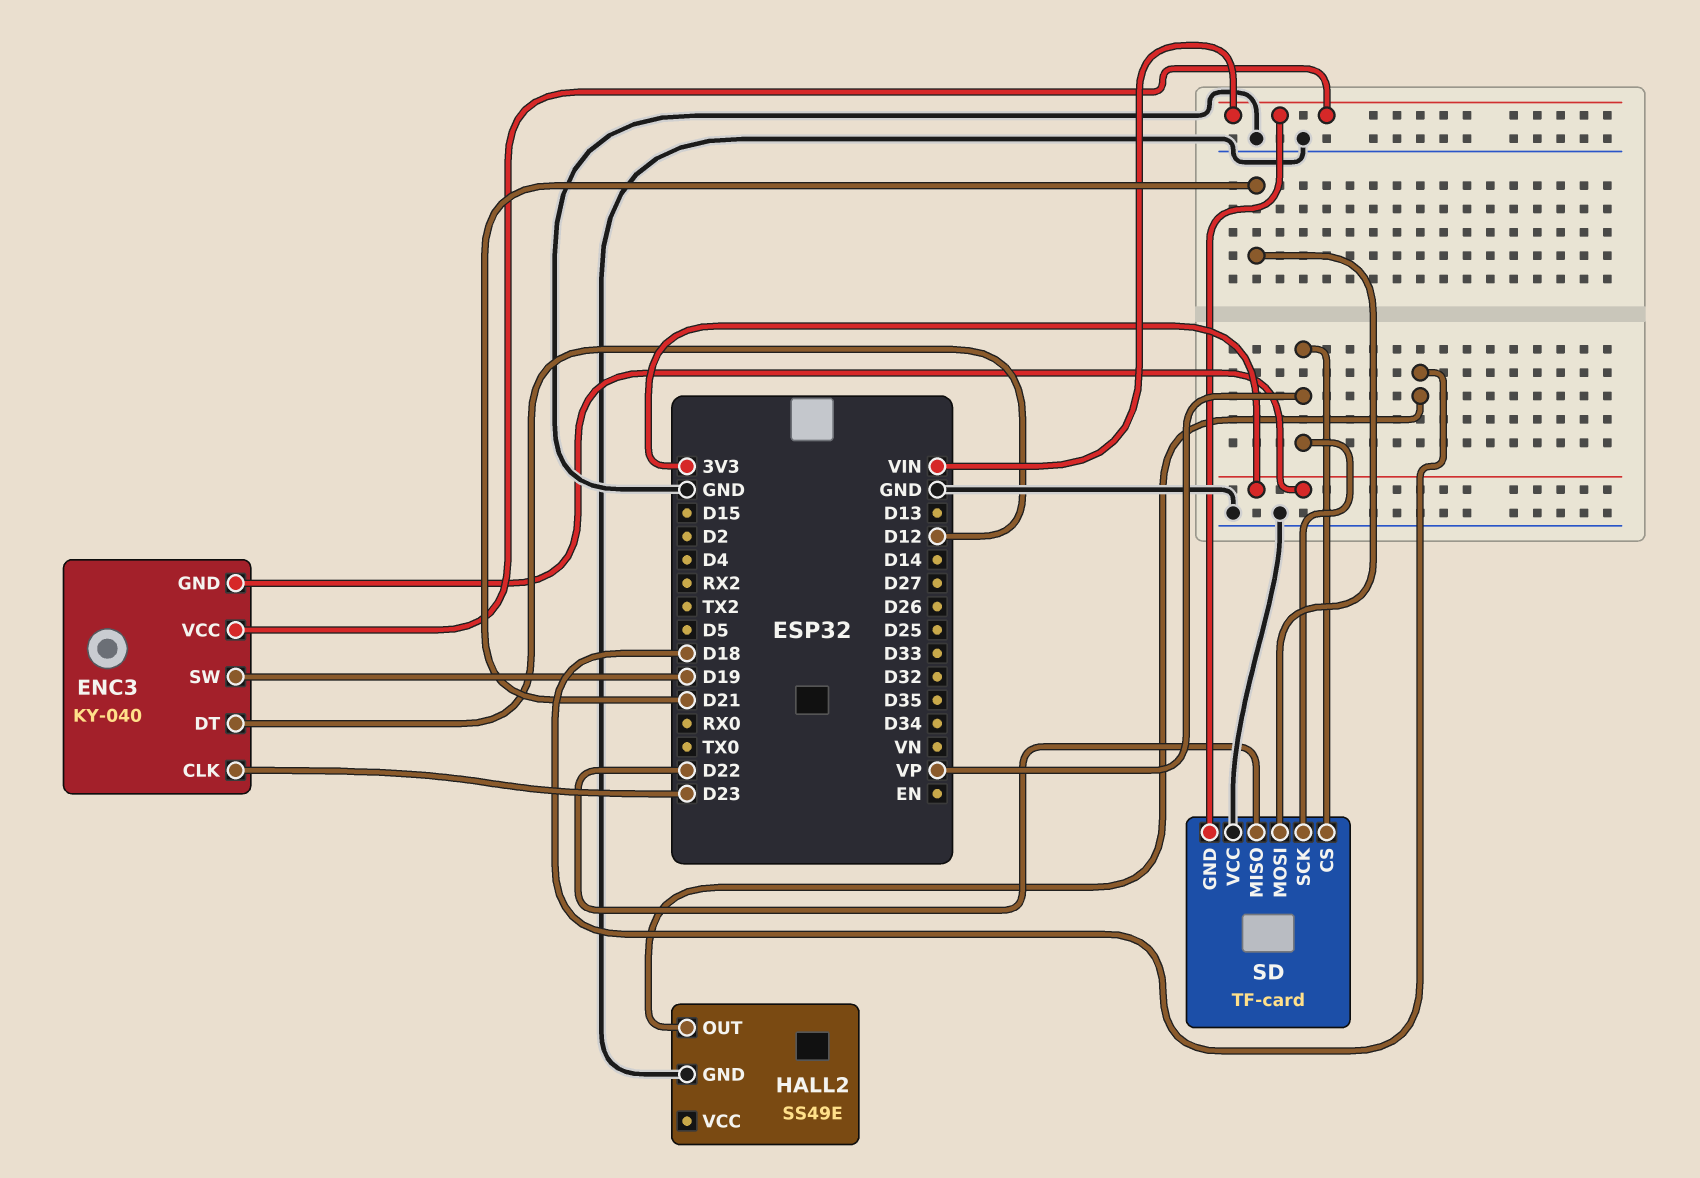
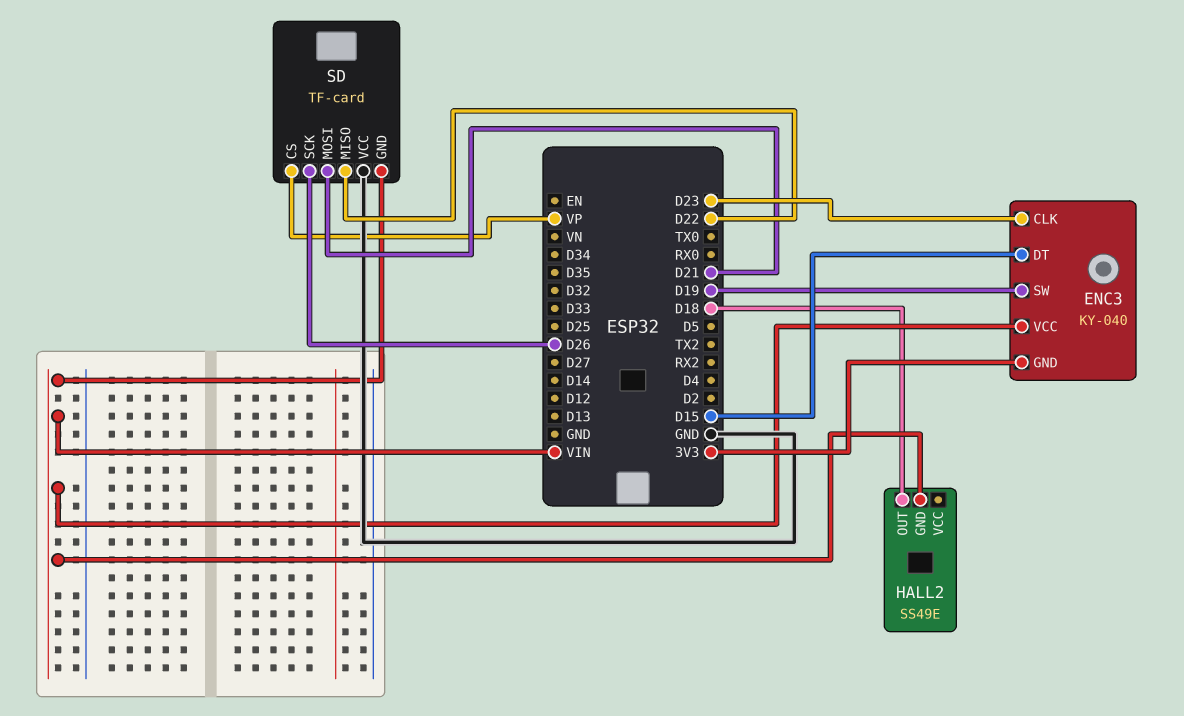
ENC3 pin DT: D12 -> D15
HALL2 pin GND: GND -> VIN
SD pin SCK: VP -> D26

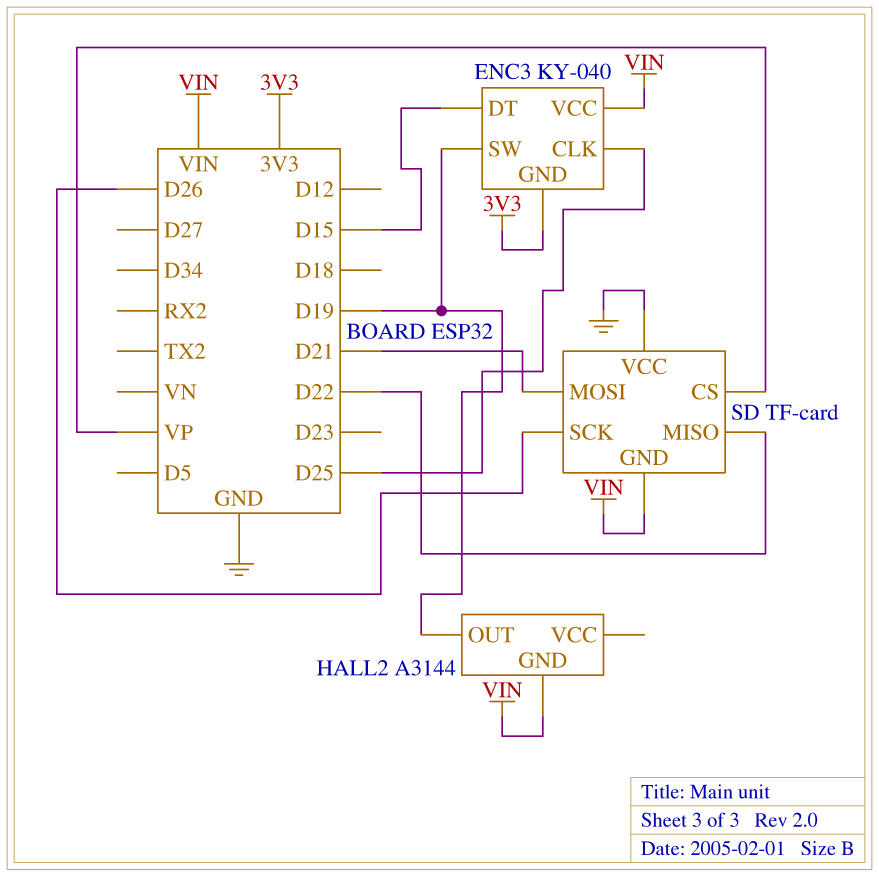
ENC3 pin CLK: D23 -> D25
HALL2: SS49E -> A3144
HALL2 pin OUT: D18 -> D19

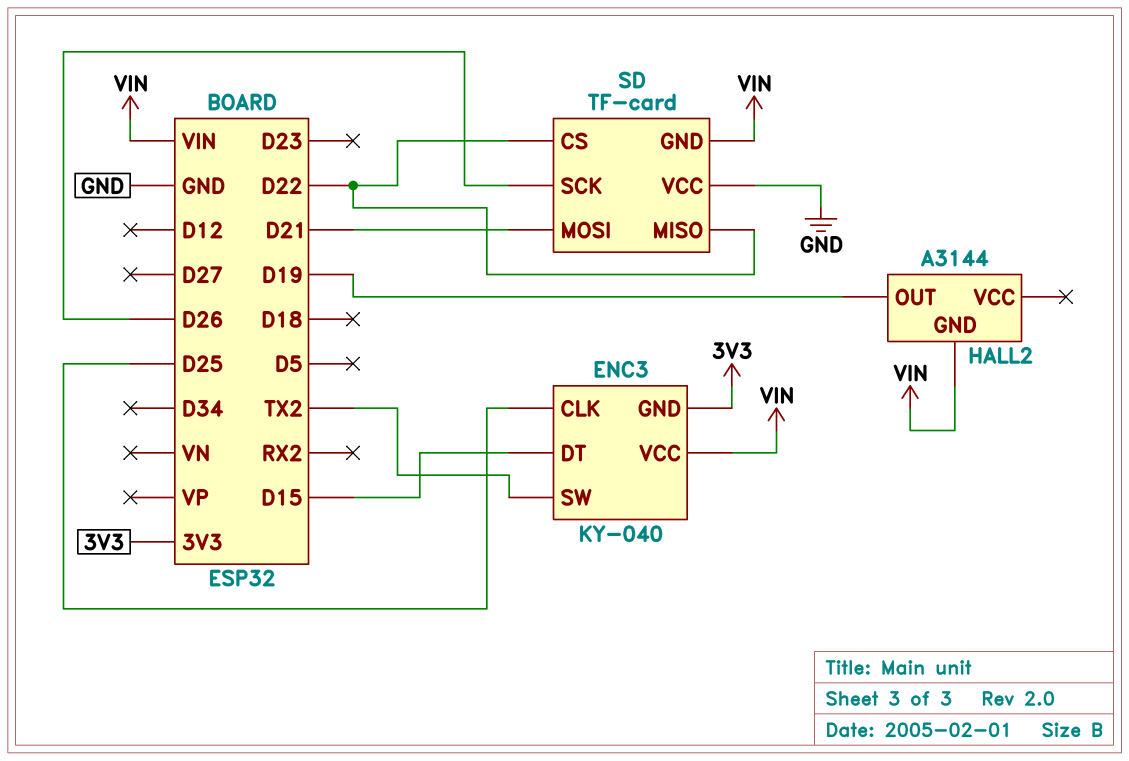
ENC3 pin SW: D19 -> TX2
SD pin CS: VP -> D22

